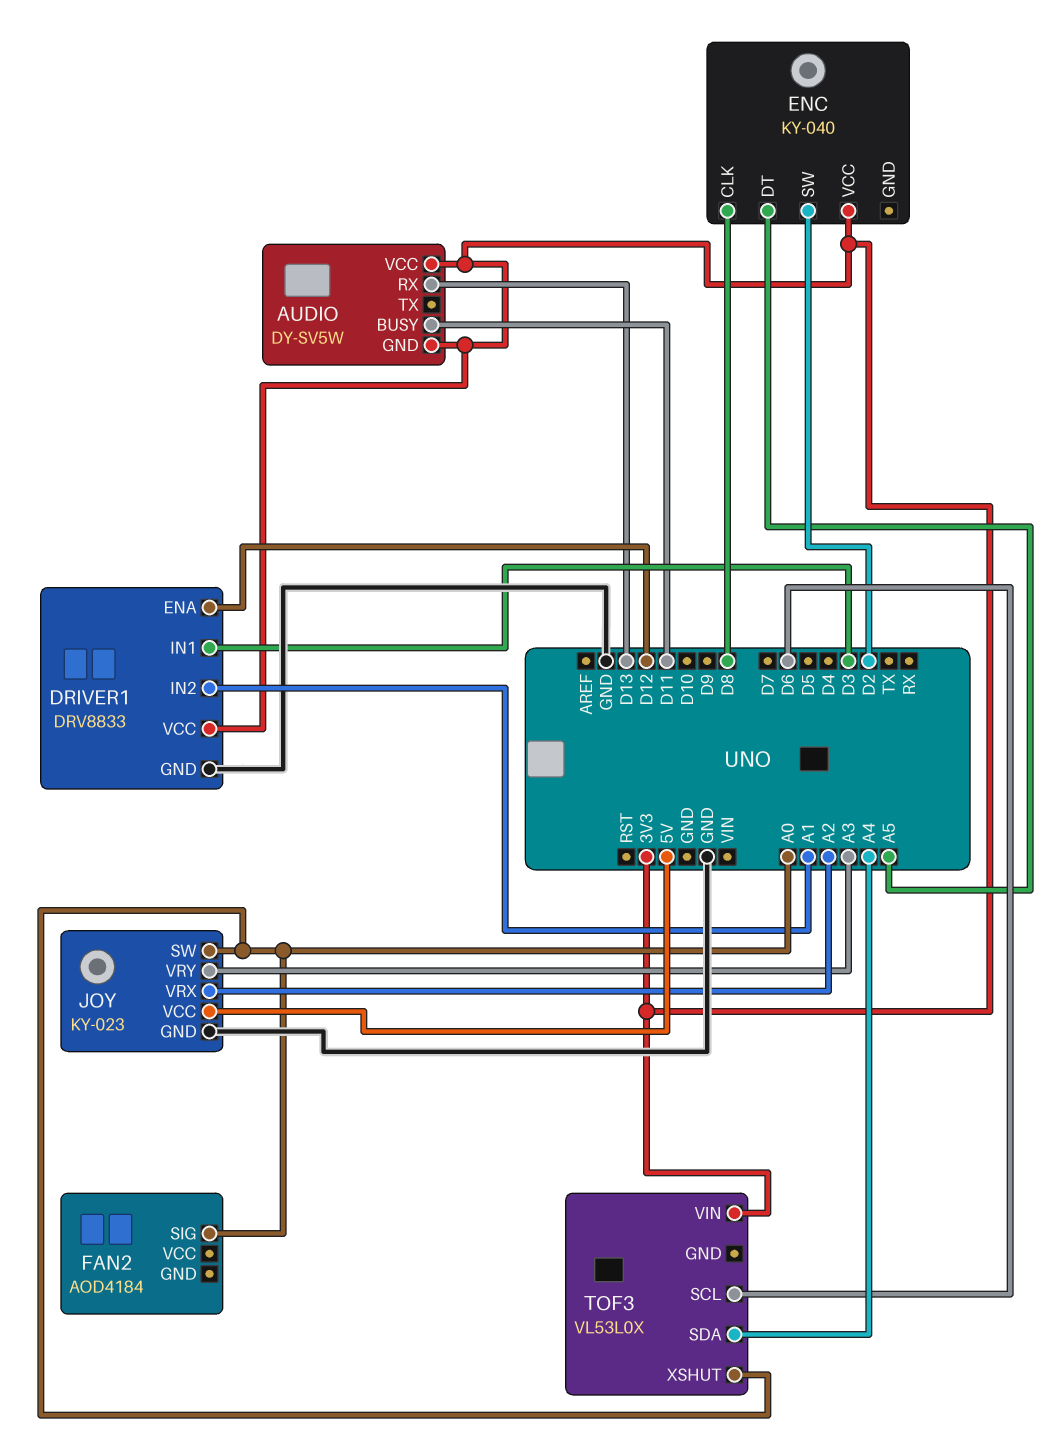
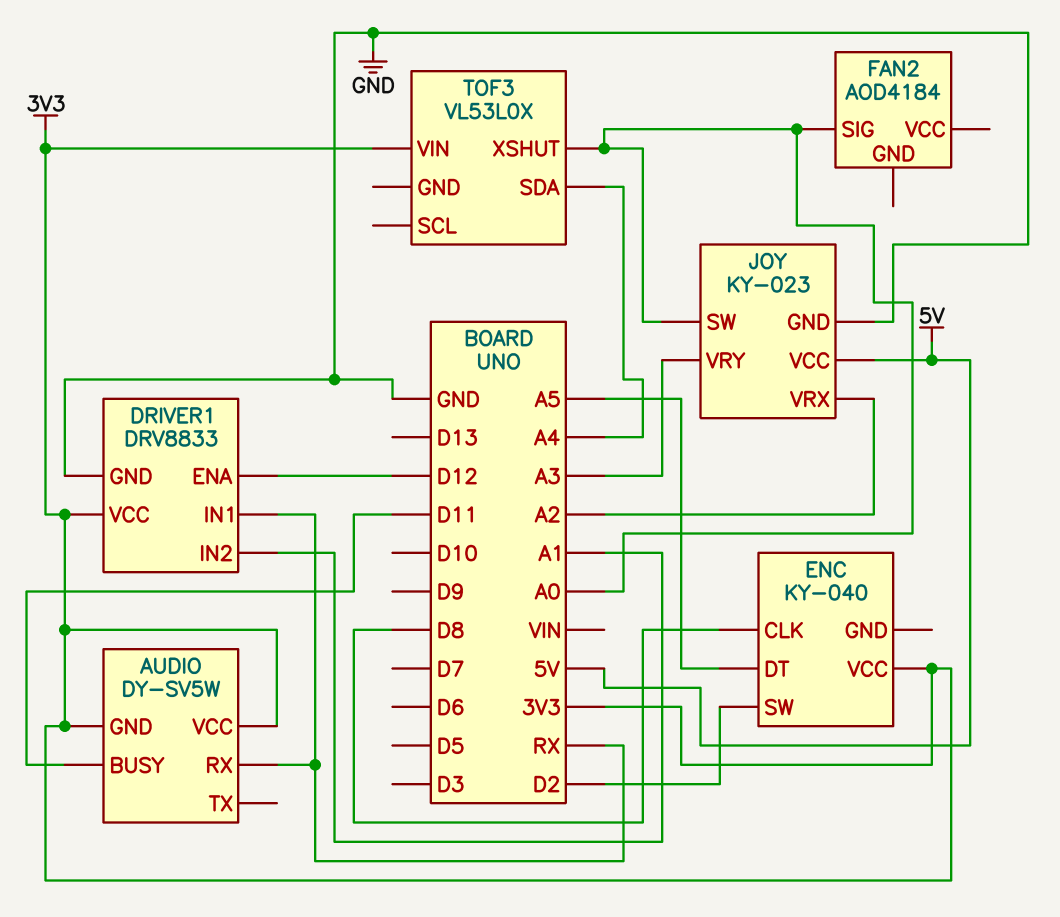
AUDIO pin RX: D13 -> RX
DRIVER1 pin IN1: D3 -> RX
TOF3 pin SCL: D6 -> none

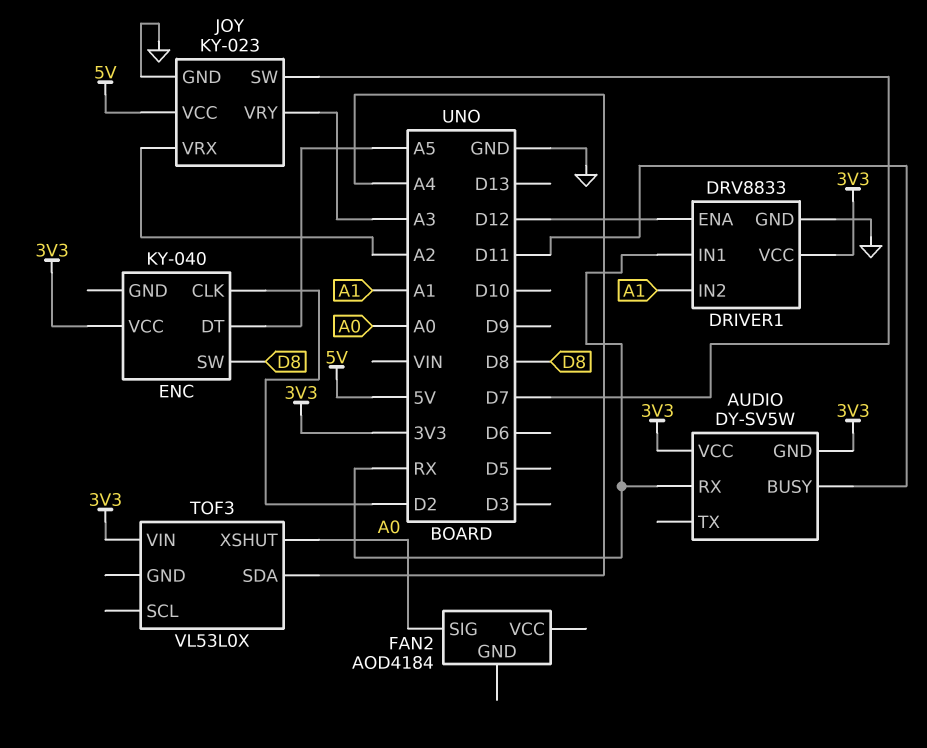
ENC pin CLK: D8 -> D2
ENC pin SW: D2 -> D8
JOY pin SW: A0 -> D7

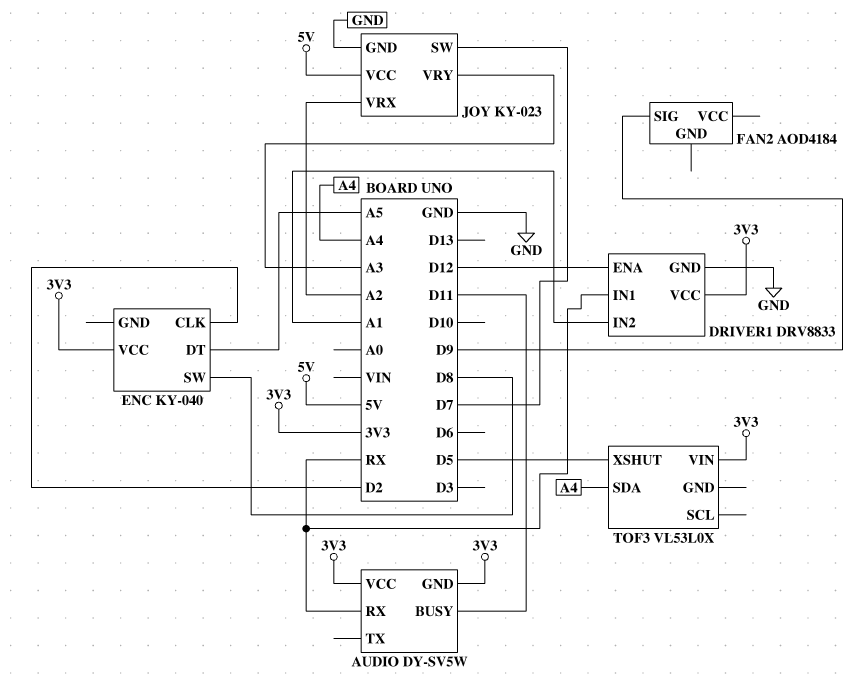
FAN2 pin SIG: A0 -> D9
TOF3 pin XSHUT: A0 -> D5

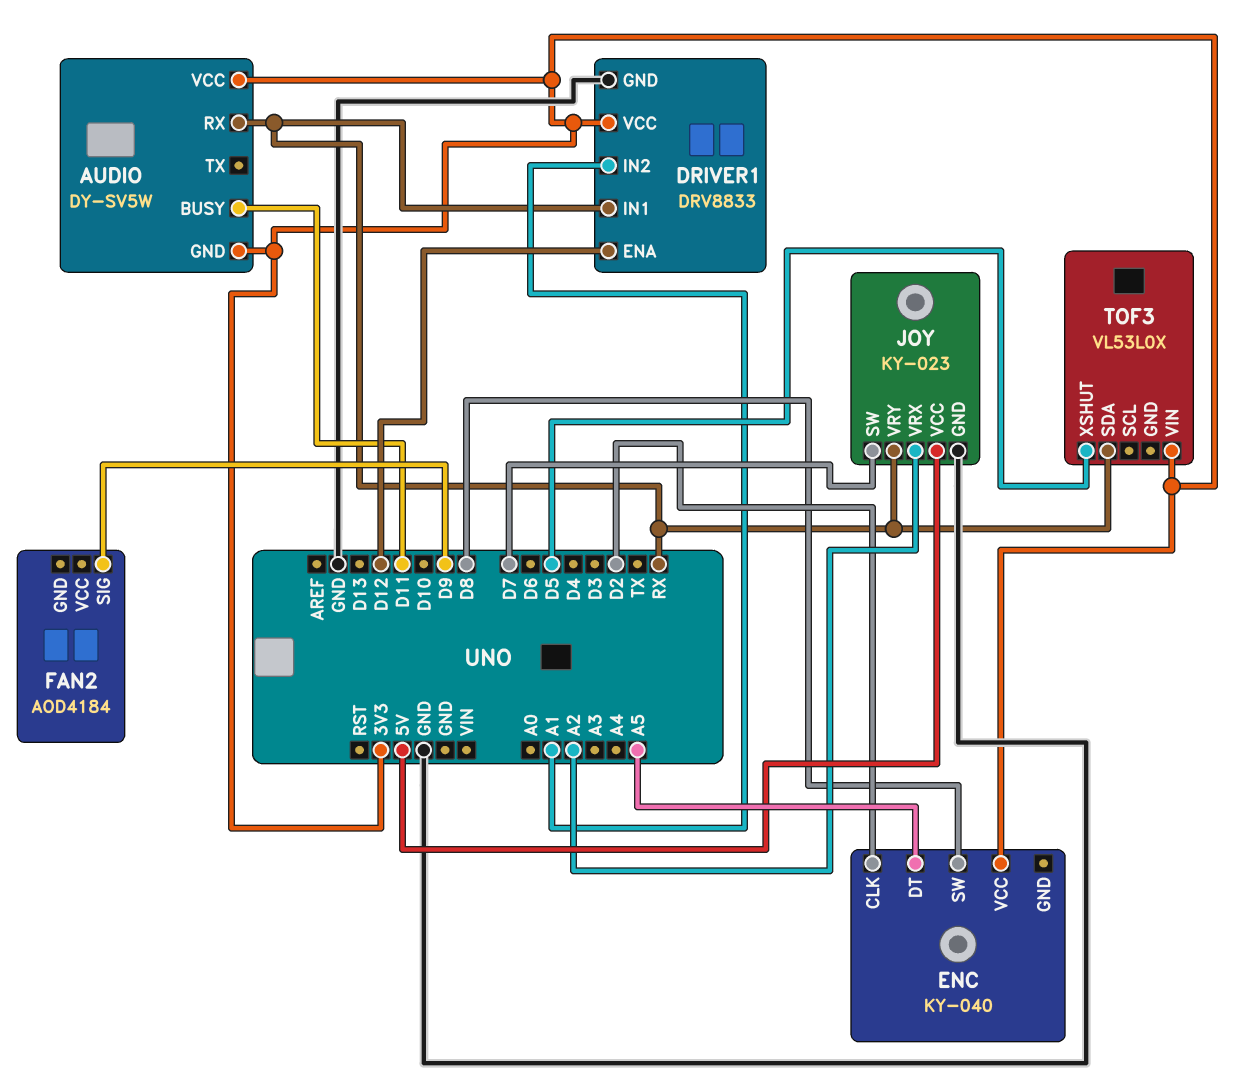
JOY pin VRY: A3 -> RX
TOF3 pin SDA: A4 -> RX

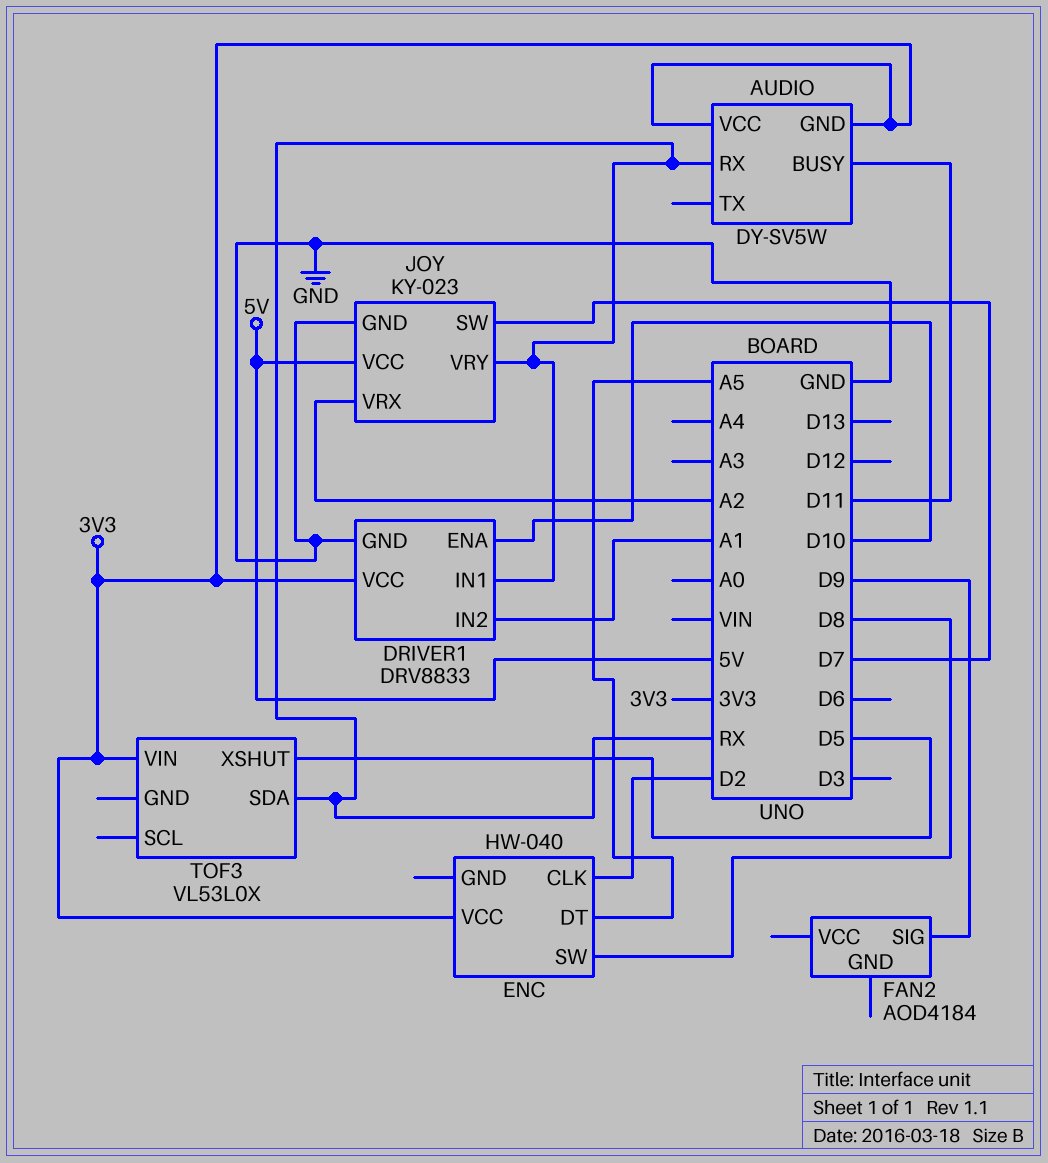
DRIVER1 pin ENA: D12 -> D10
ENC: KY-040 -> HW-040

